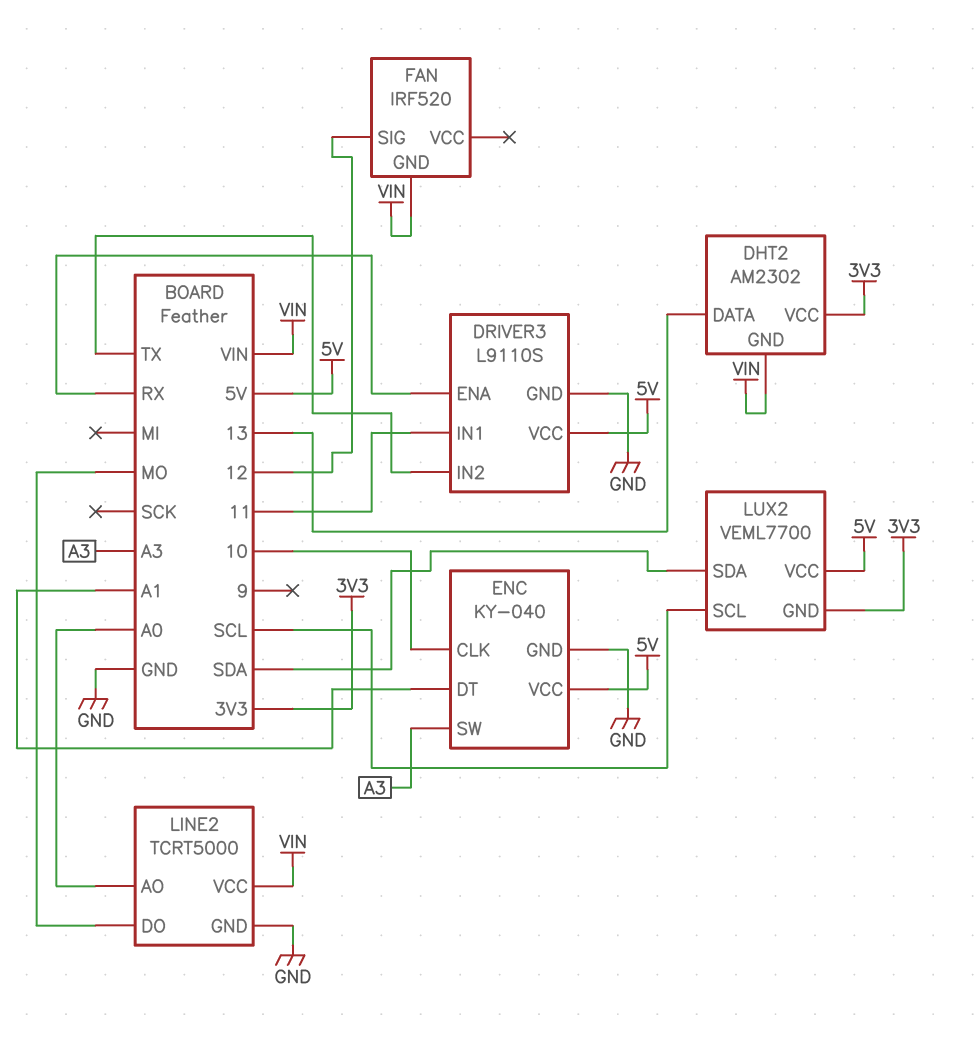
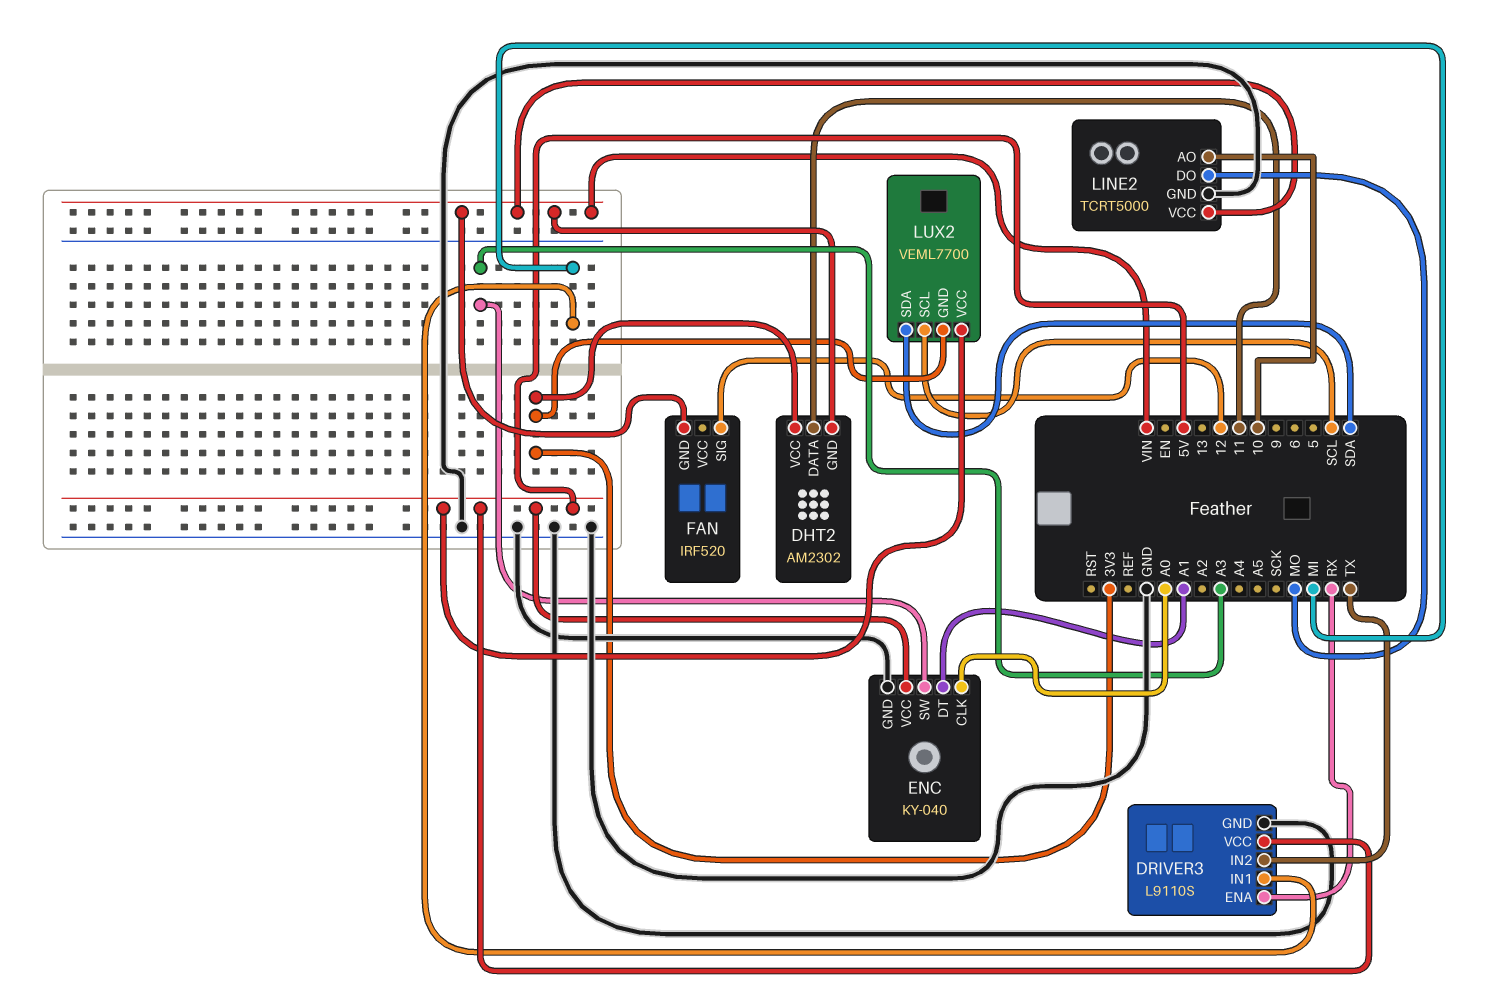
DHT2 pin DATA: 13 -> 11
DRIVER3 pin IN1: 11 -> MI
ENC pin CLK: 10 -> A0
LINE2 pin AO: A0 -> 10

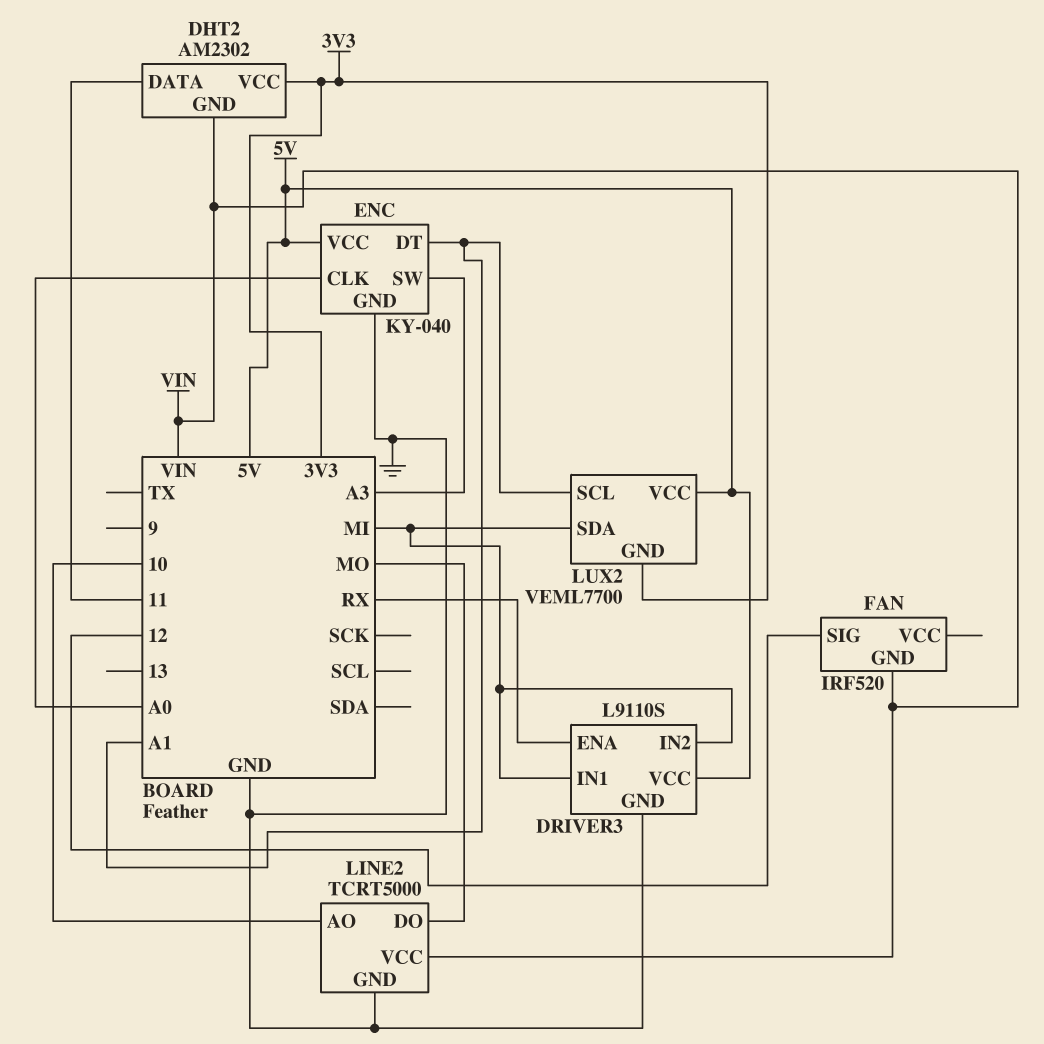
DRIVER3 pin IN2: TX -> MI
LUX2 pin SCL: SCL -> A1
LUX2 pin SDA: SDA -> MI

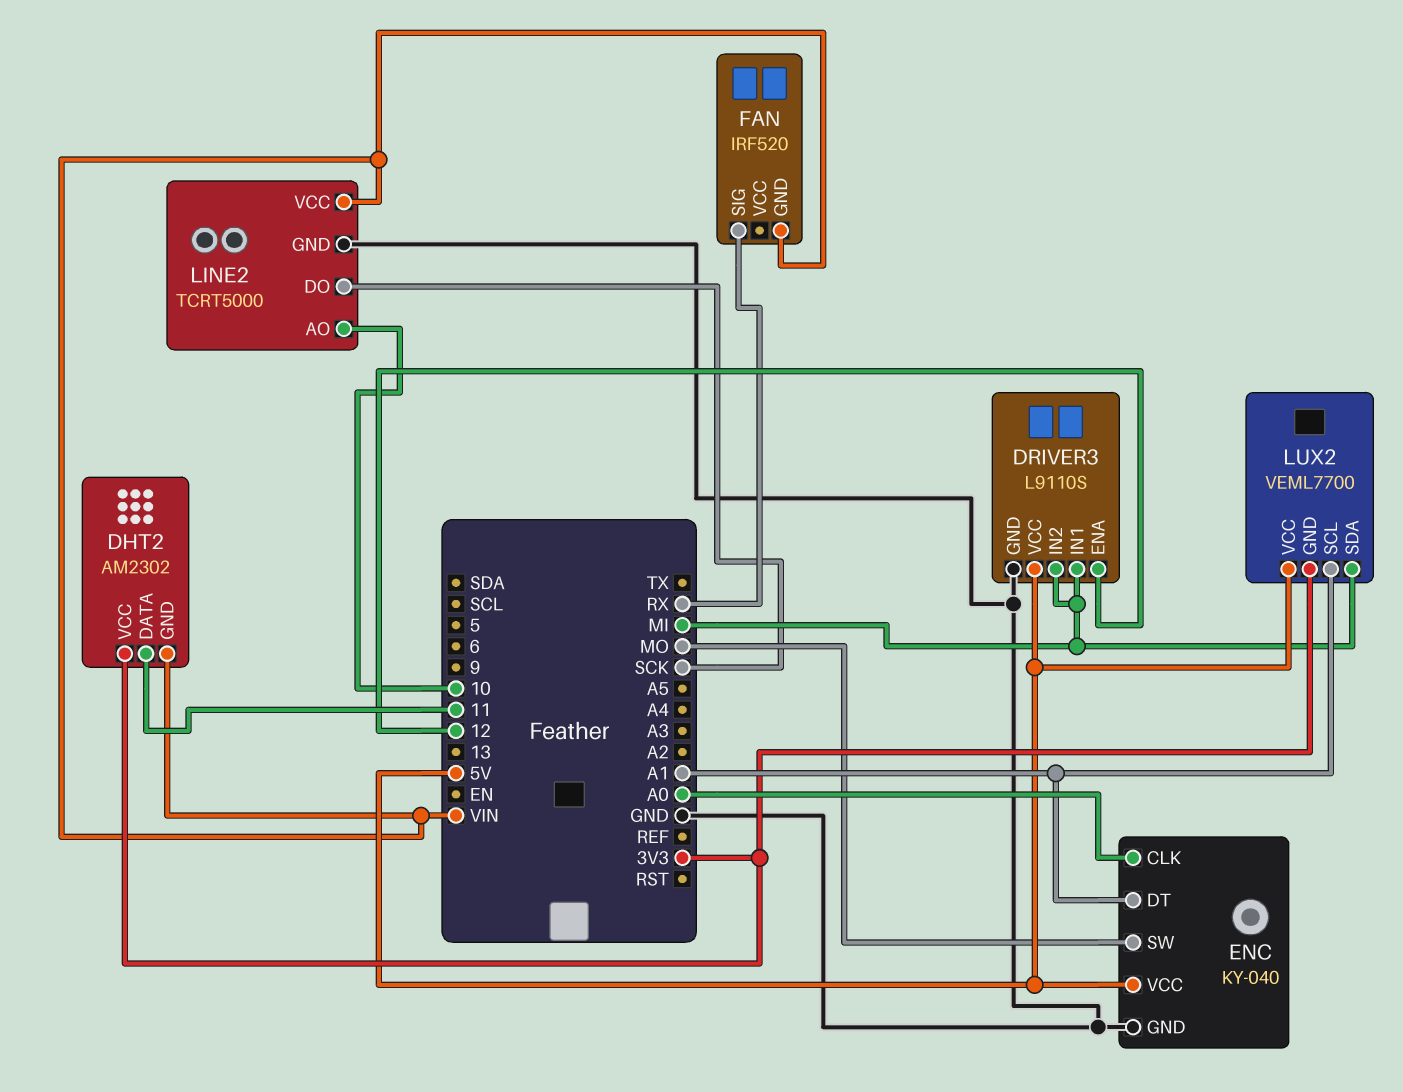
DRIVER3 pin ENA: RX -> 12
ENC pin SW: A3 -> MO
FAN pin SIG: 12 -> RX
LINE2 pin DO: MO -> SCK

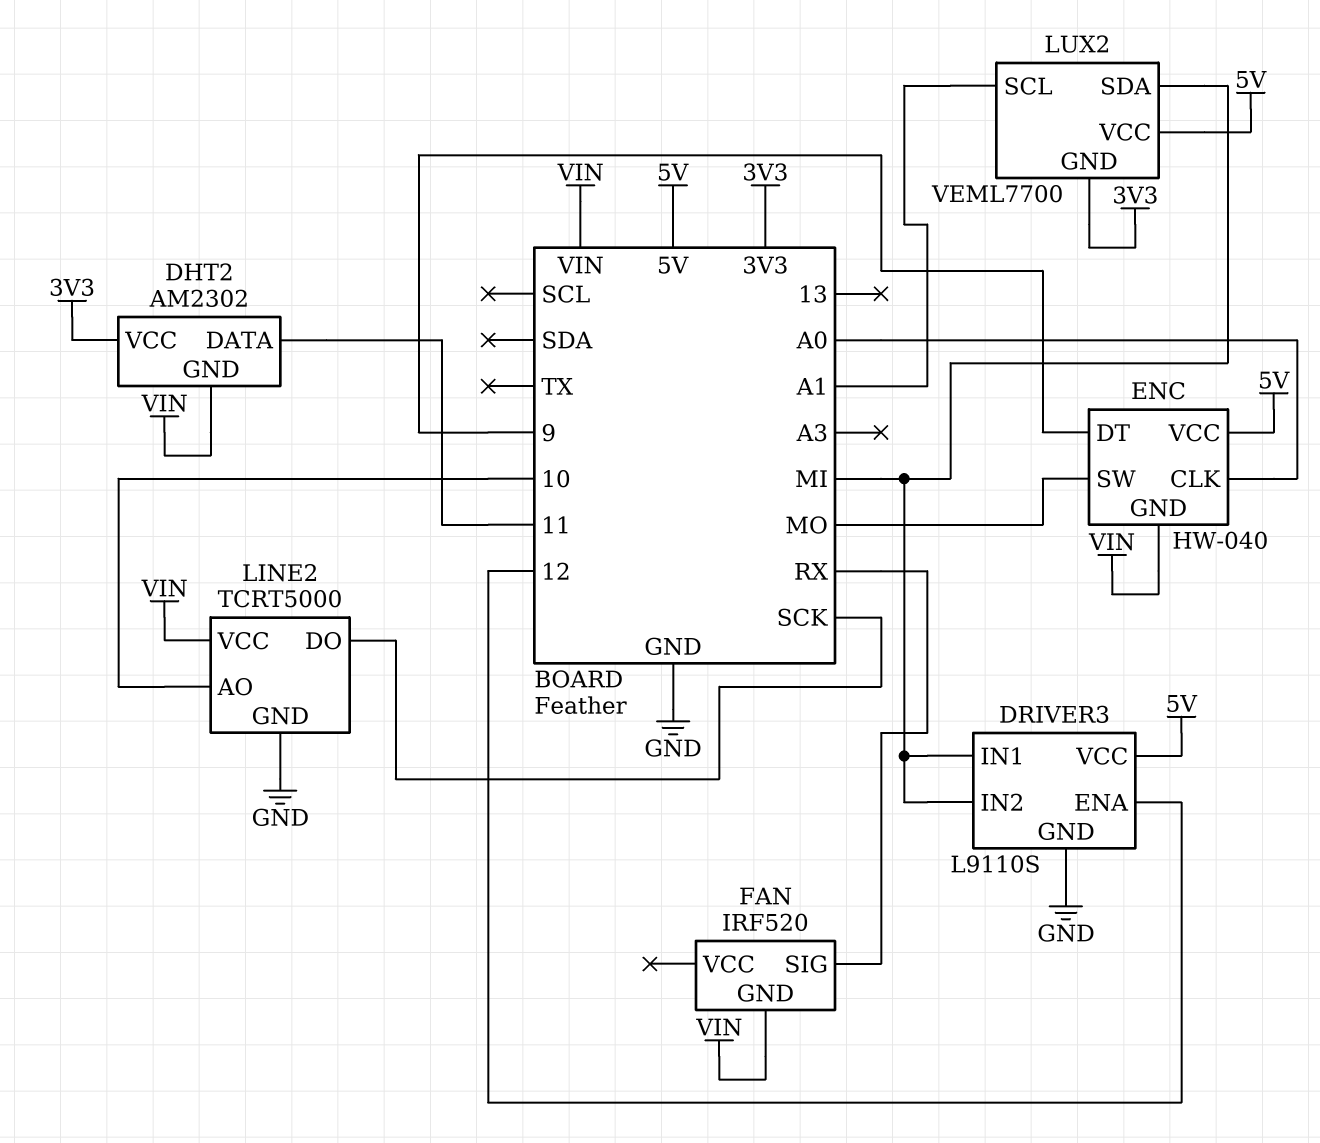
ENC: KY-040 -> HW-040
ENC pin DT: A1 -> 9
ENC pin GND: GND -> VIN

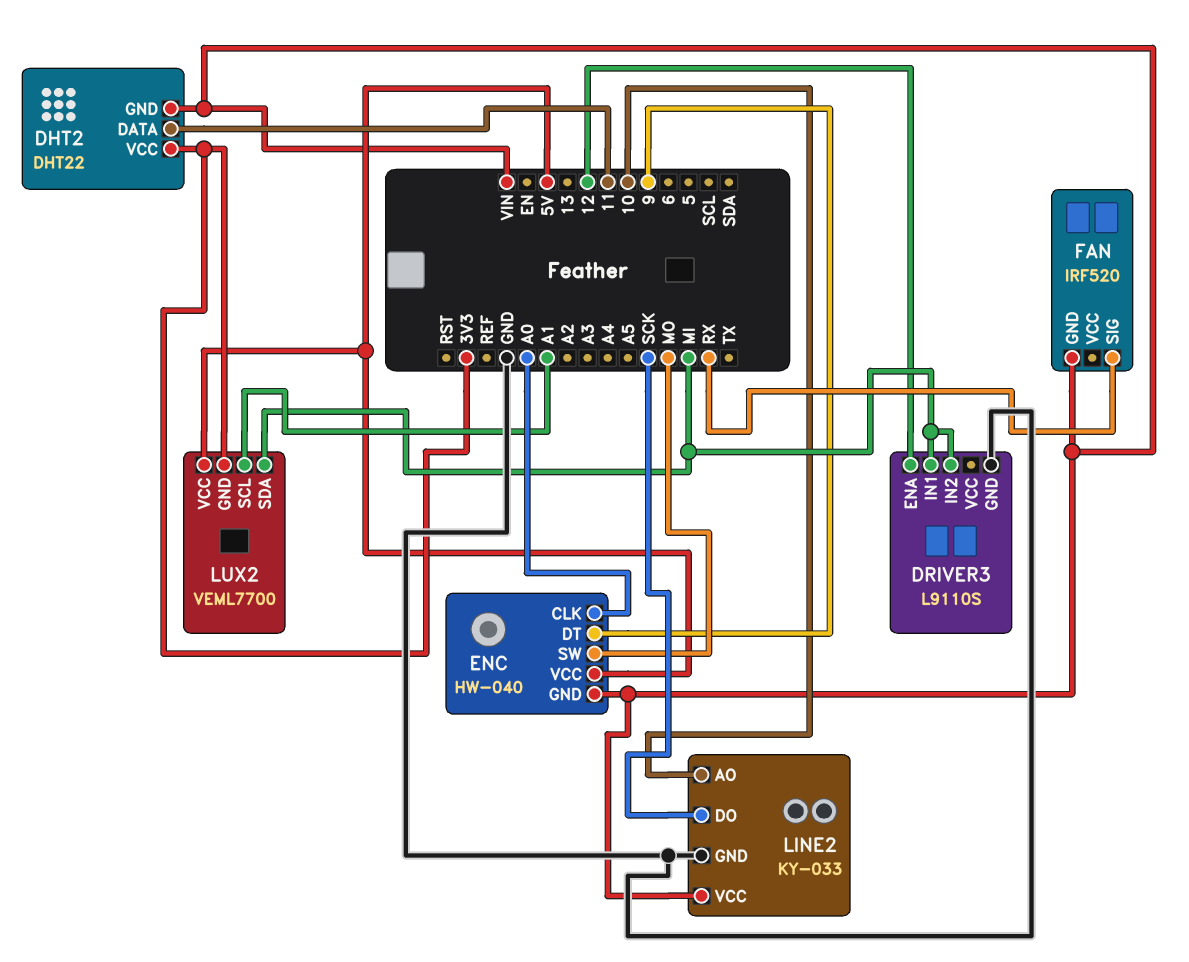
DHT2: AM2302 -> DHT22
DRIVER3 pin VCC: 5V -> none
LINE2: TCRT5000 -> KY-033

